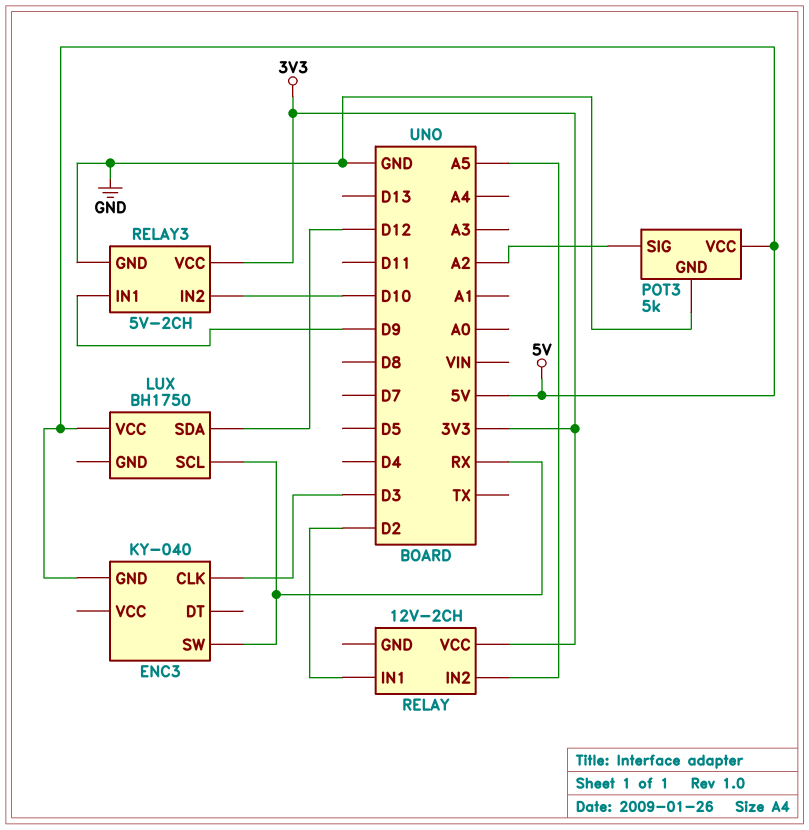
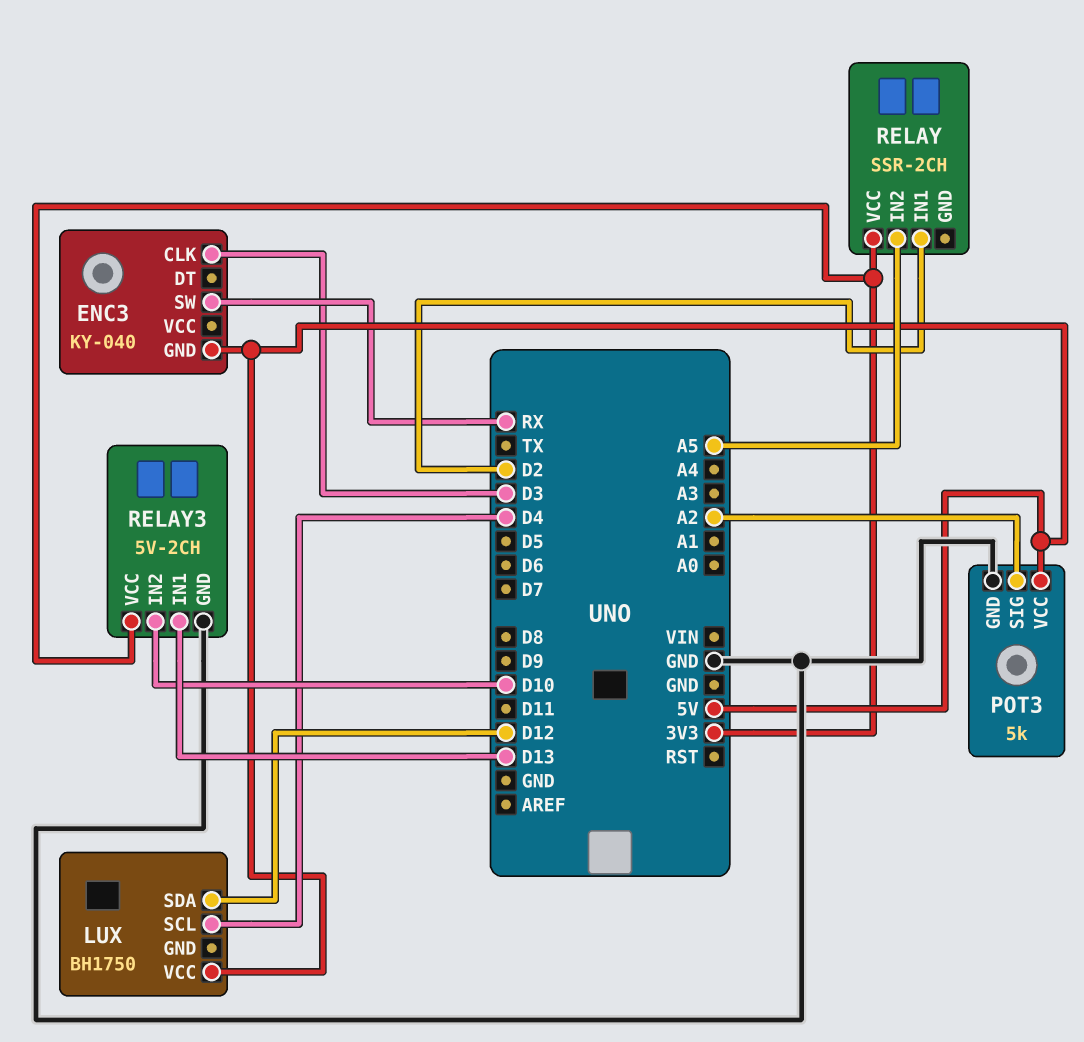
LUX pin SCL: RX -> D4
RELAY: 12V-2CH -> SSR-2CH
RELAY3 pin IN1: D9 -> D13

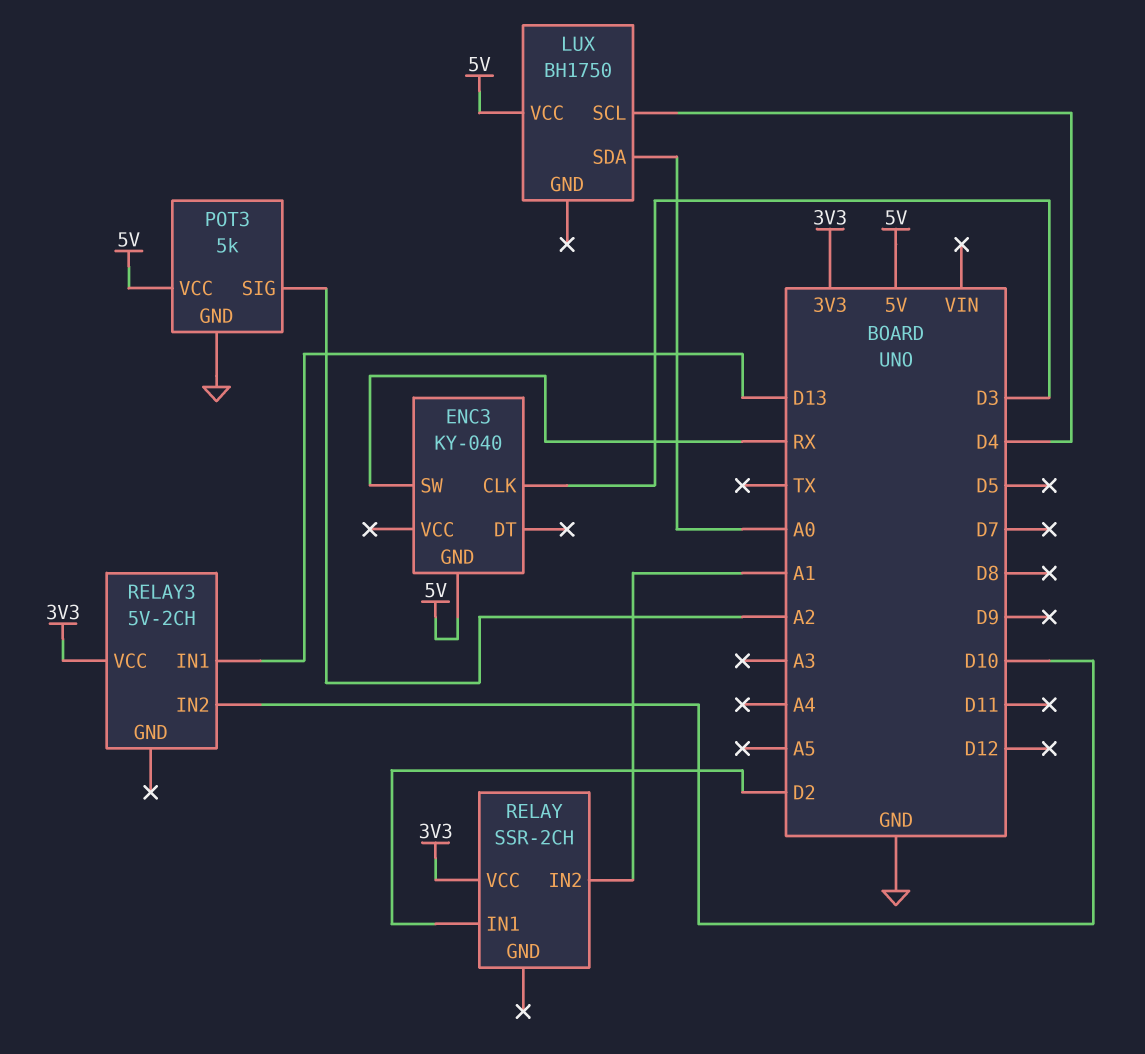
LUX pin SDA: D12 -> A0
RELAY pin IN2: A5 -> A1
RELAY3 pin GND: GND -> none

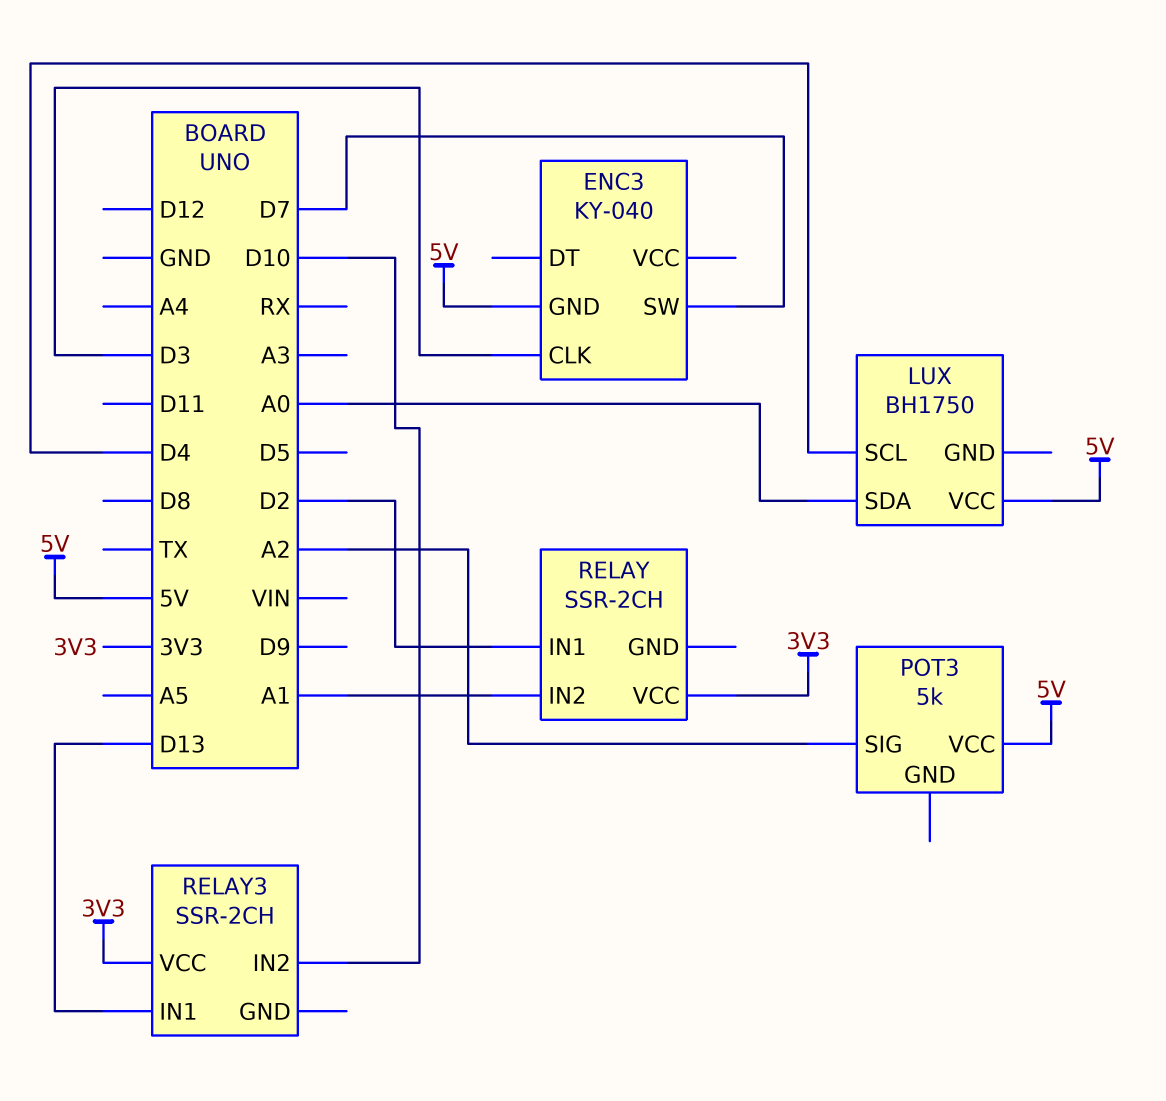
ENC3 pin SW: RX -> D7
POT3 pin GND: GND -> none
RELAY3: 5V-2CH -> SSR-2CH

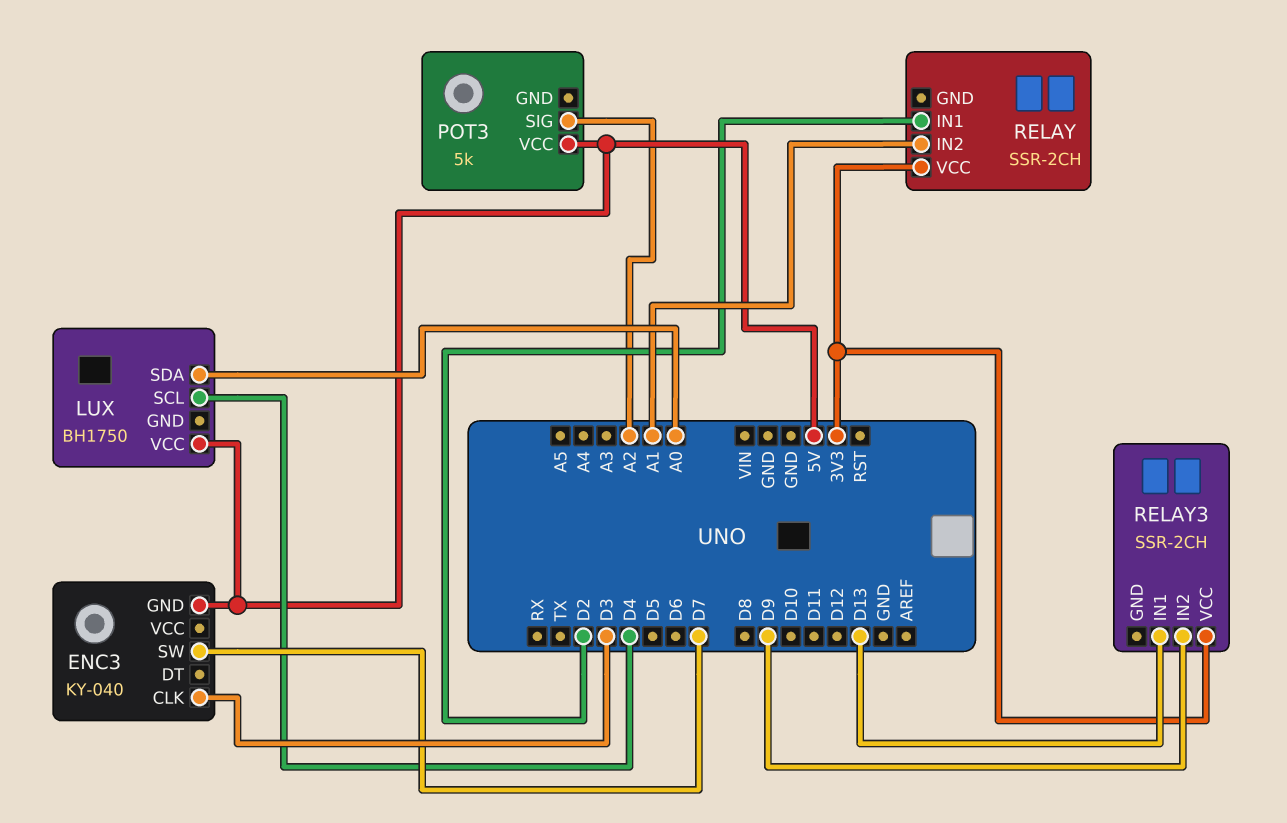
RELAY3 pin IN2: D10 -> D9

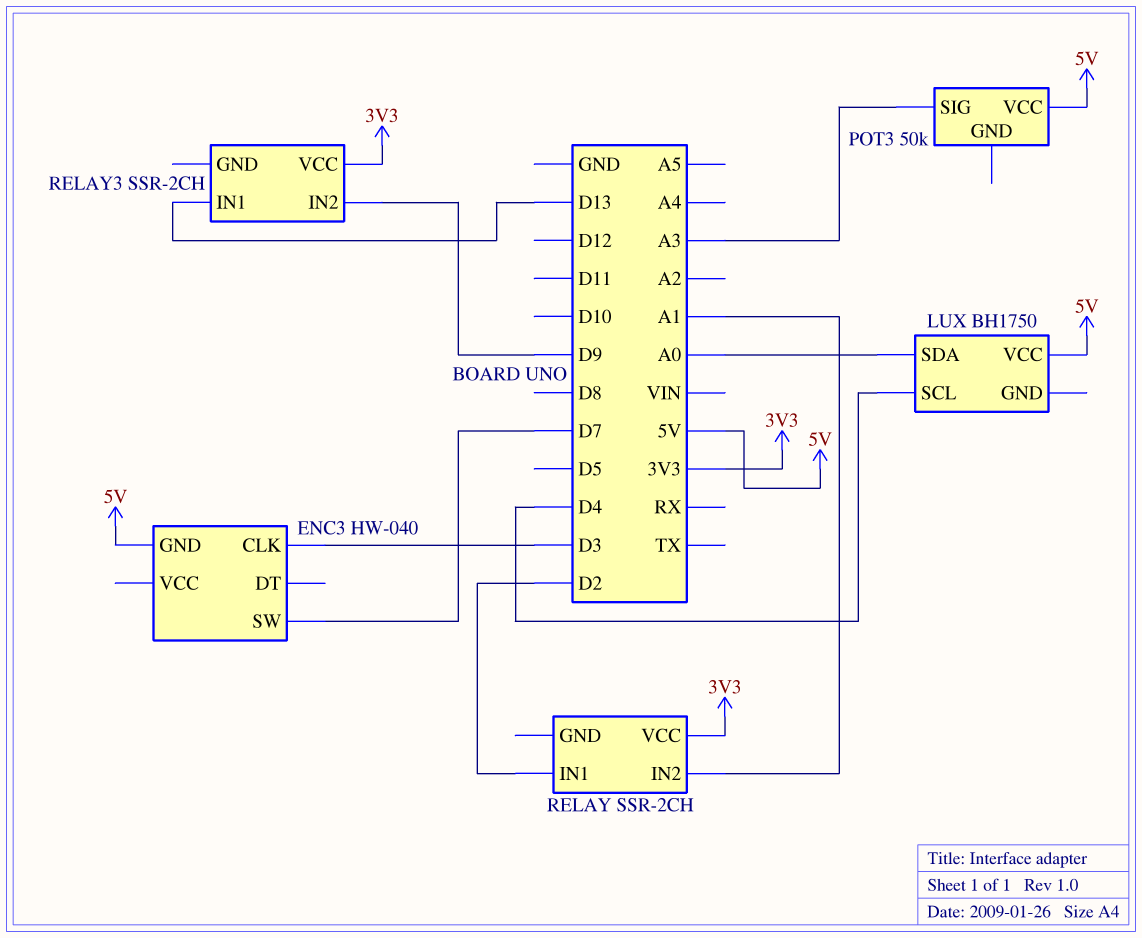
ENC3: KY-040 -> HW-040
POT3: 5k -> 50k
POT3 pin SIG: A2 -> A3

